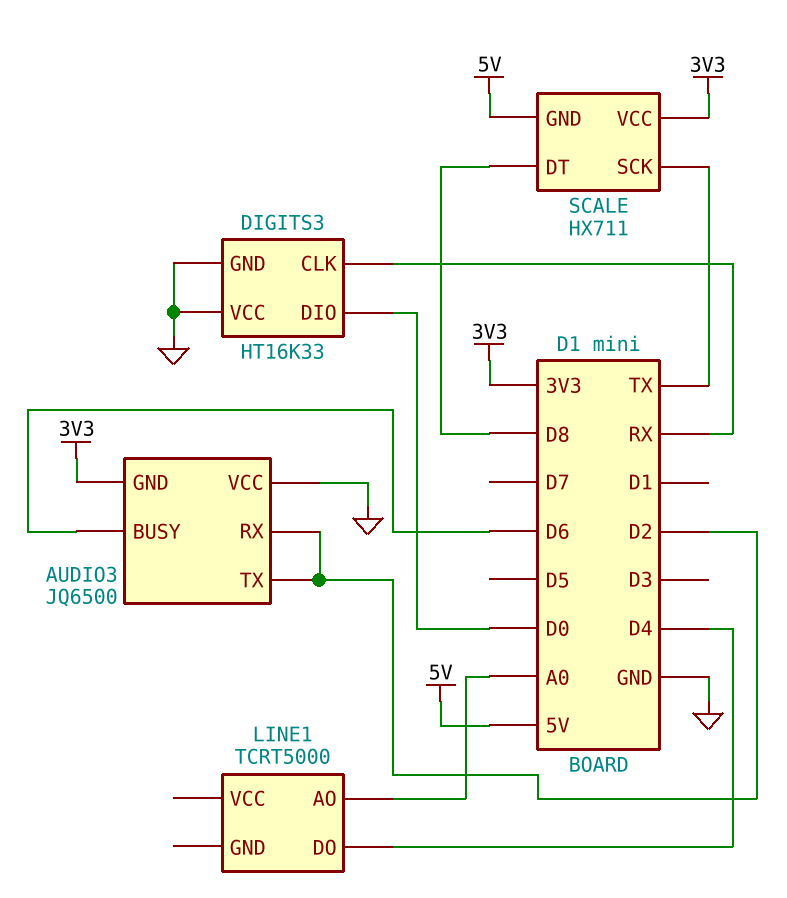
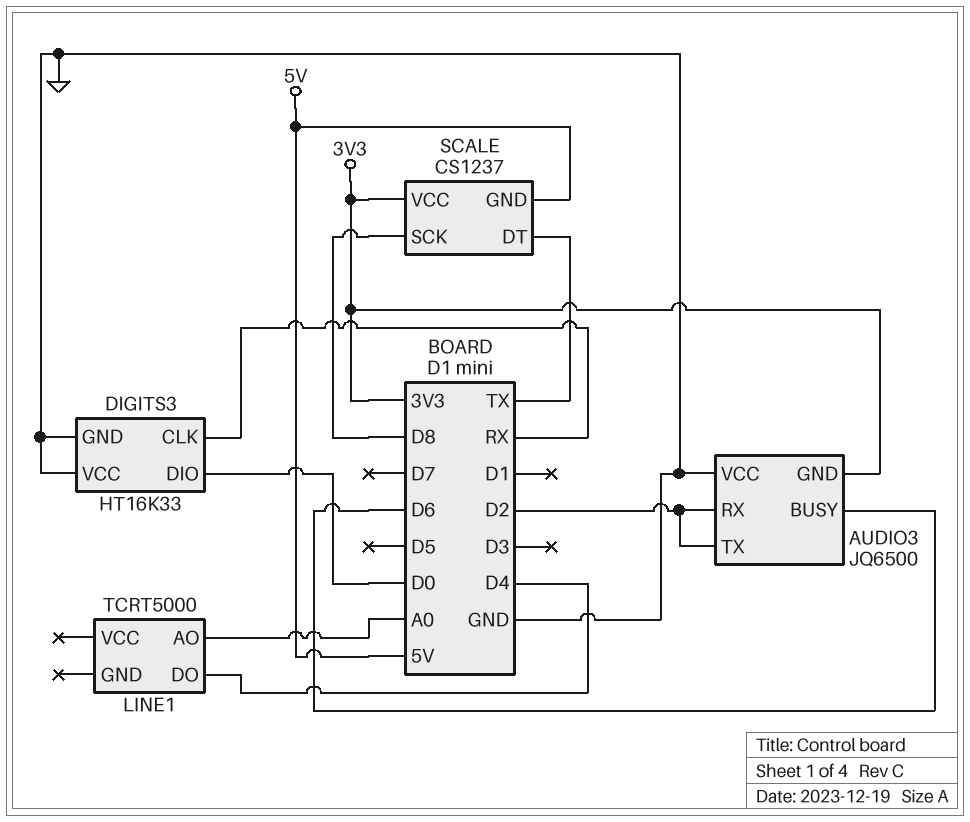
SCALE: HX711 -> CS1237
SCALE pin DT: D8 -> TX
SCALE pin SCK: TX -> D8

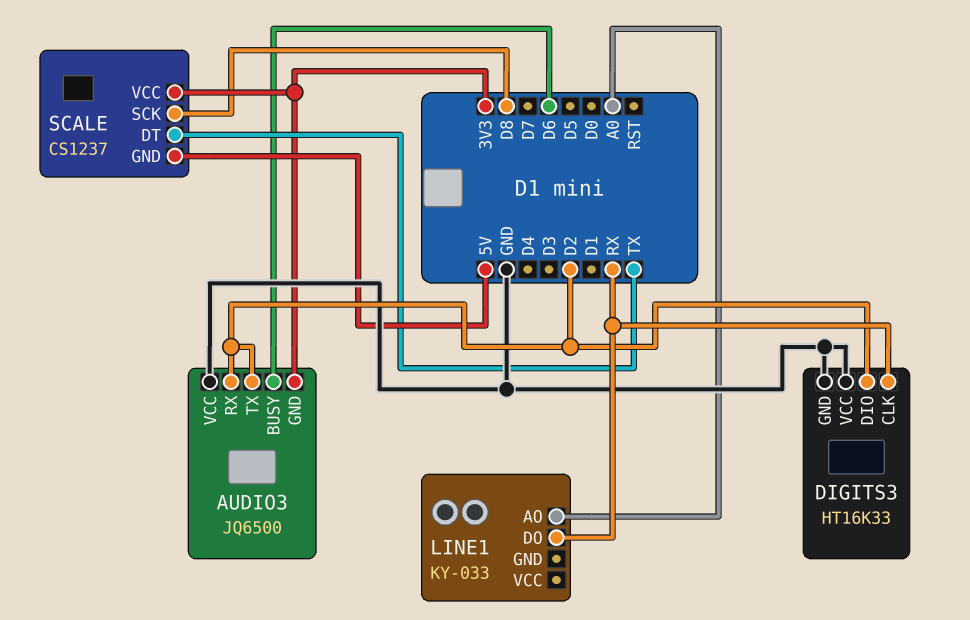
DIGITS3 pin DIO: D0 -> D2
LINE1: TCRT5000 -> KY-033
LINE1 pin DO: D4 -> RX

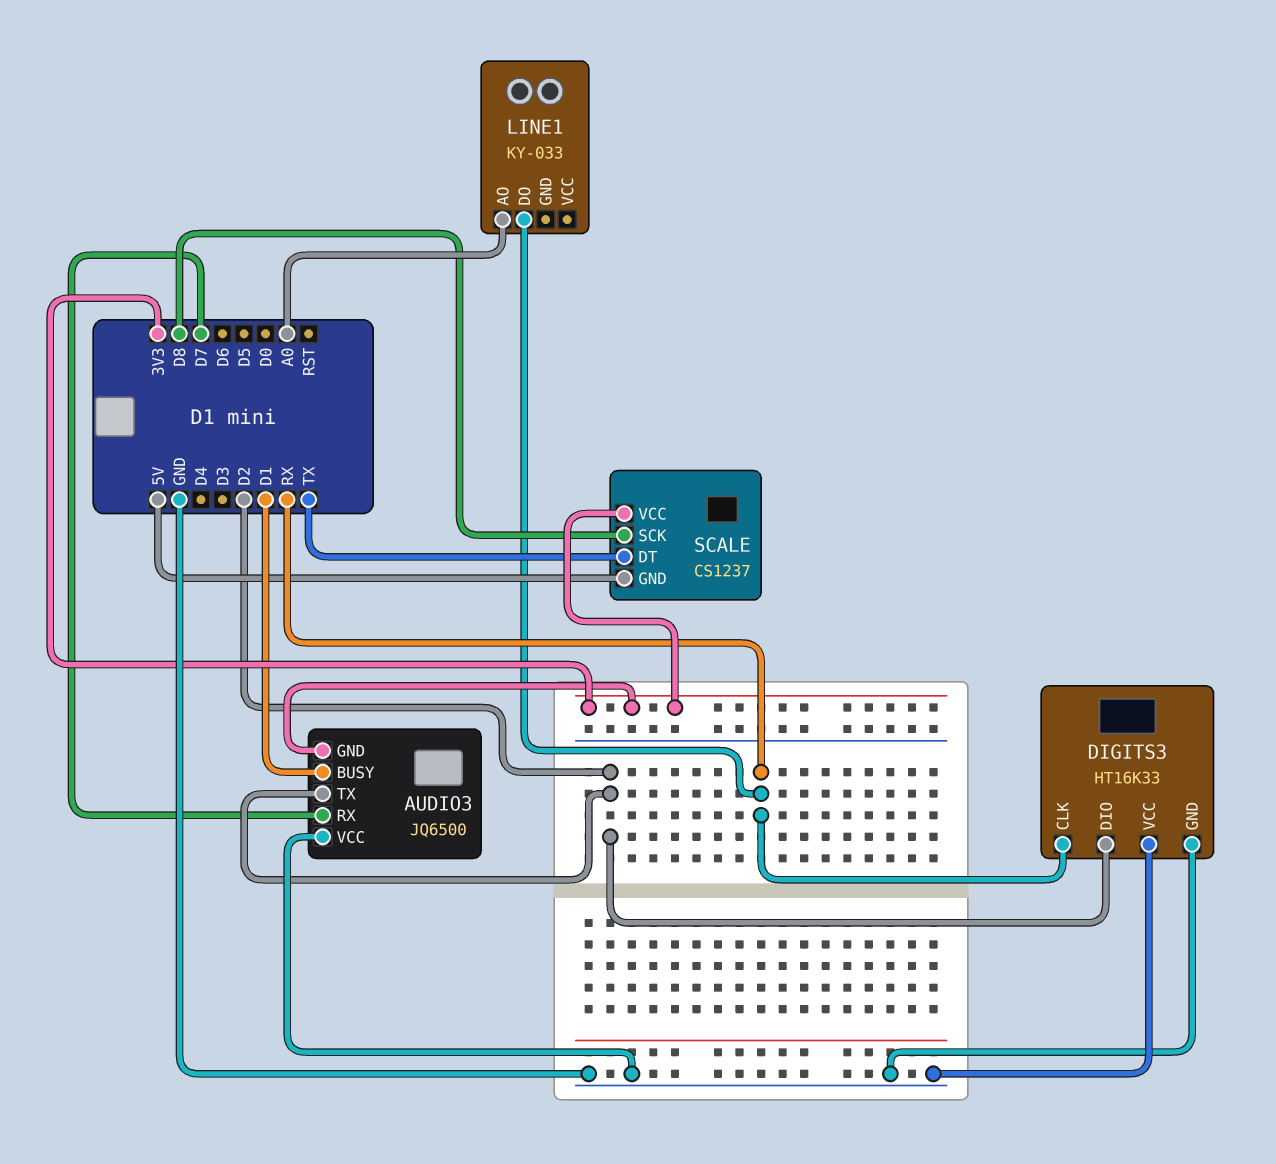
AUDIO3 pin BUSY: D6 -> D1
AUDIO3 pin RX: D2 -> D7

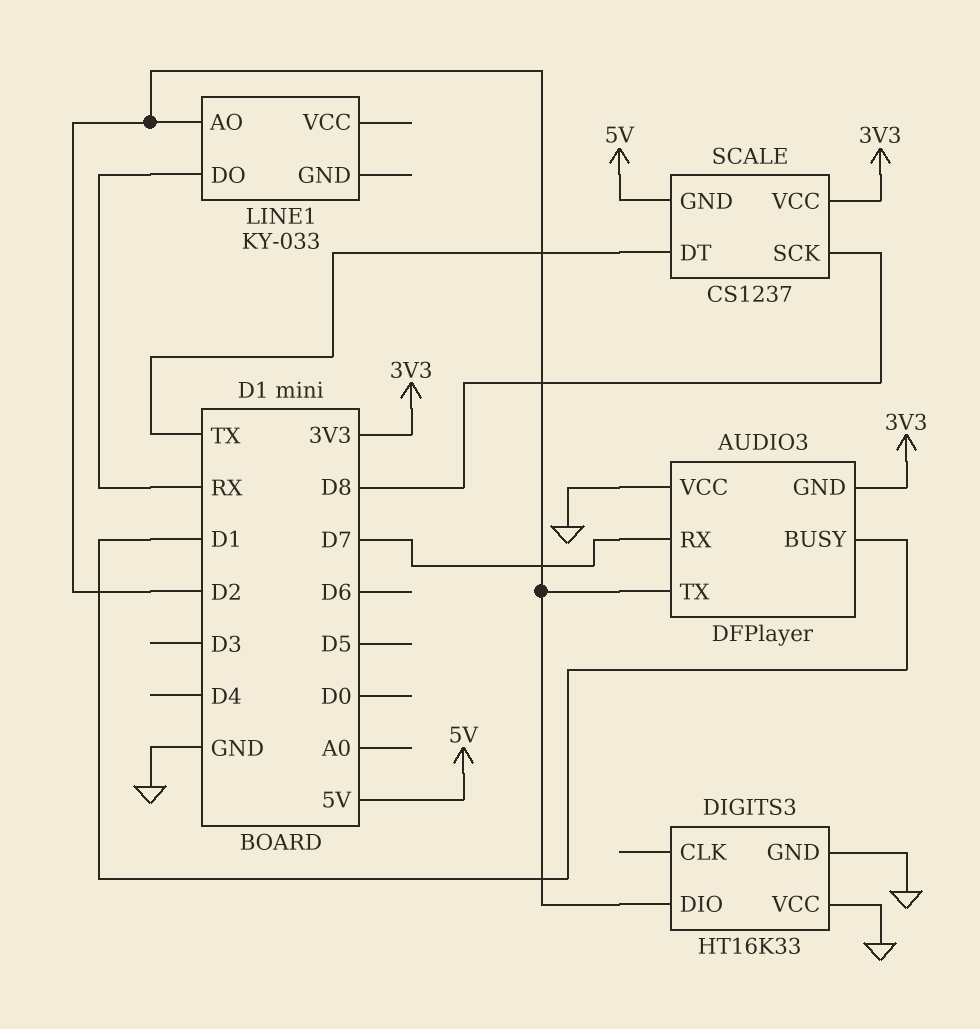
AUDIO3: JQ6500 -> DFPlayer
DIGITS3 pin CLK: RX -> none
LINE1 pin AO: A0 -> D2

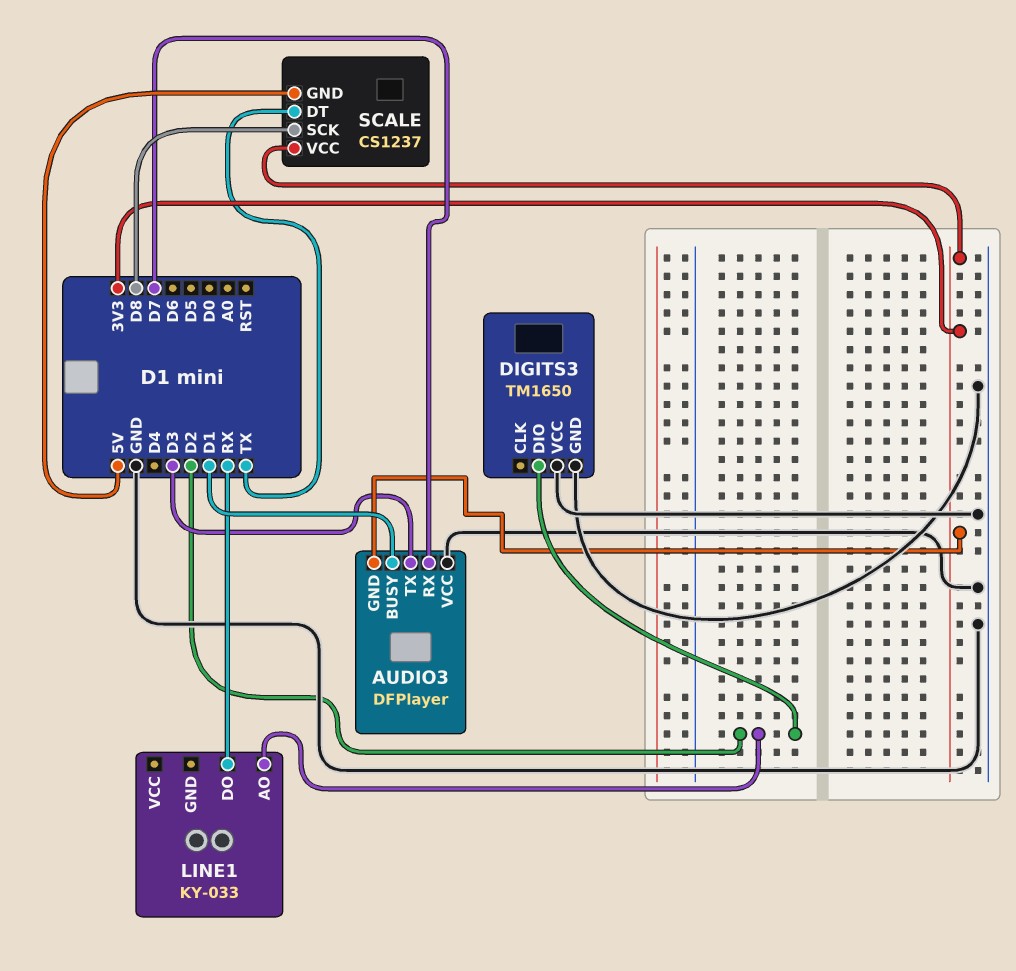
AUDIO3 pin TX: D2 -> D3
DIGITS3: HT16K33 -> TM1650

